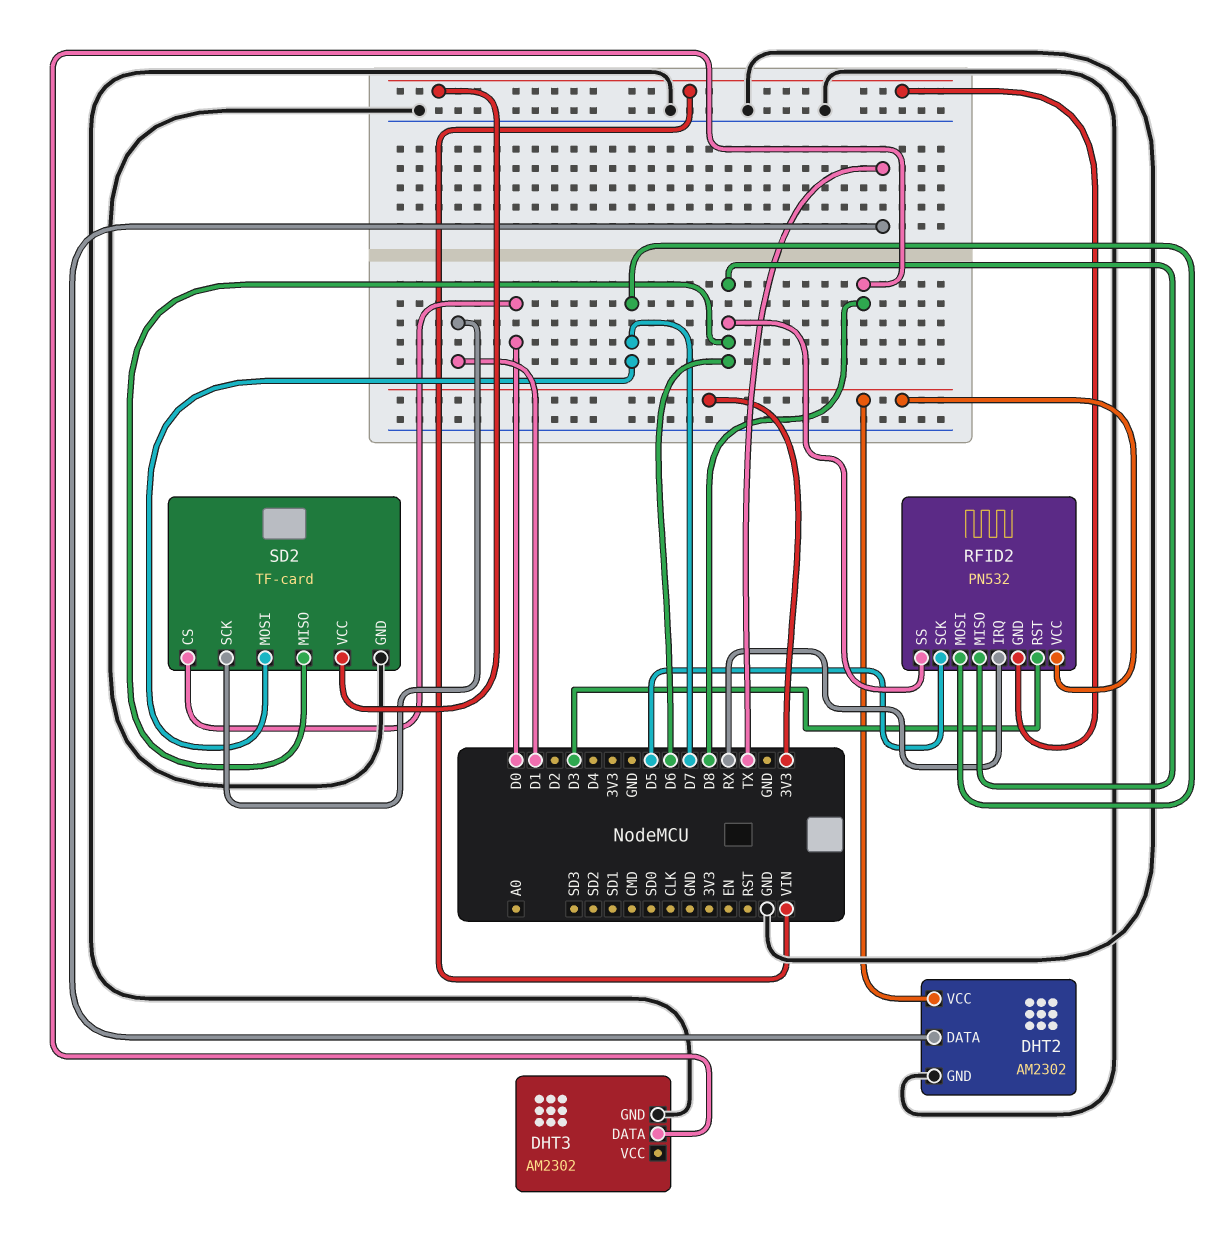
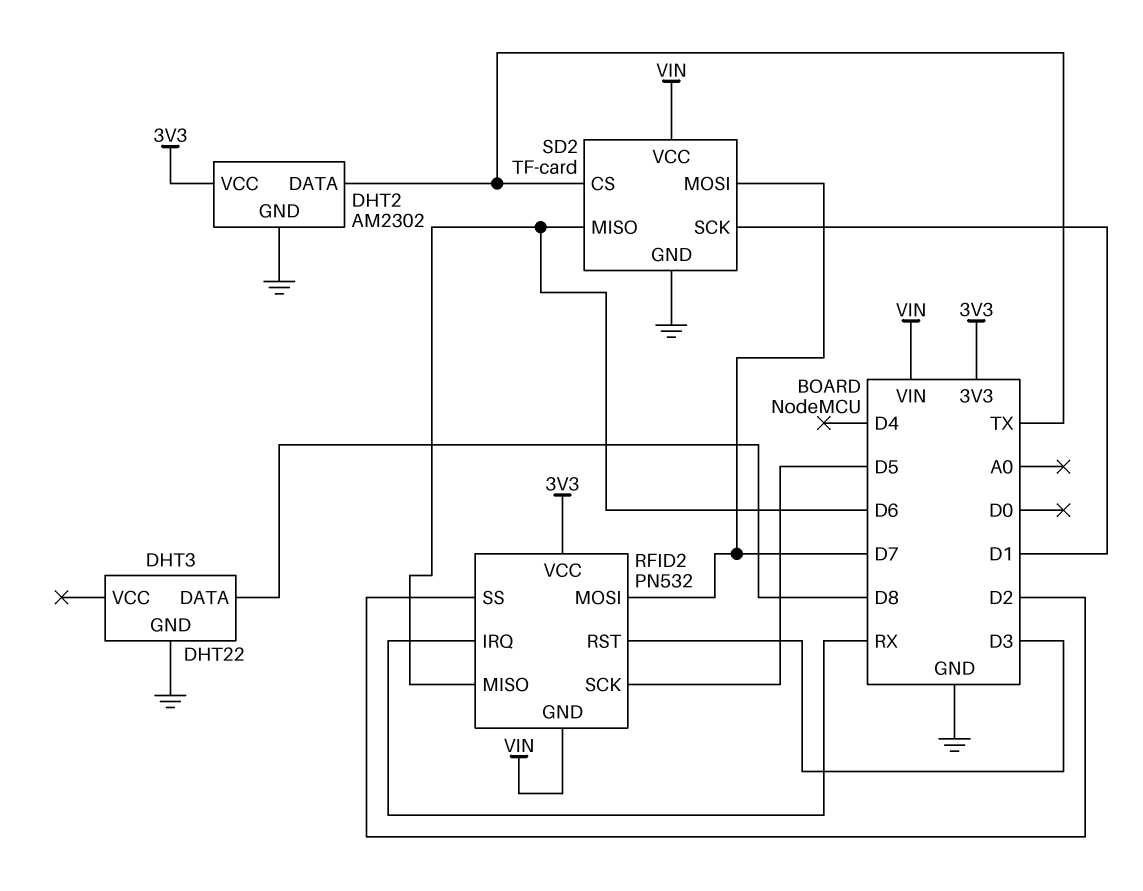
DHT3: AM2302 -> DHT22
RFID2 pin SS: D6 -> D2
SD2 pin CS: D0 -> TX

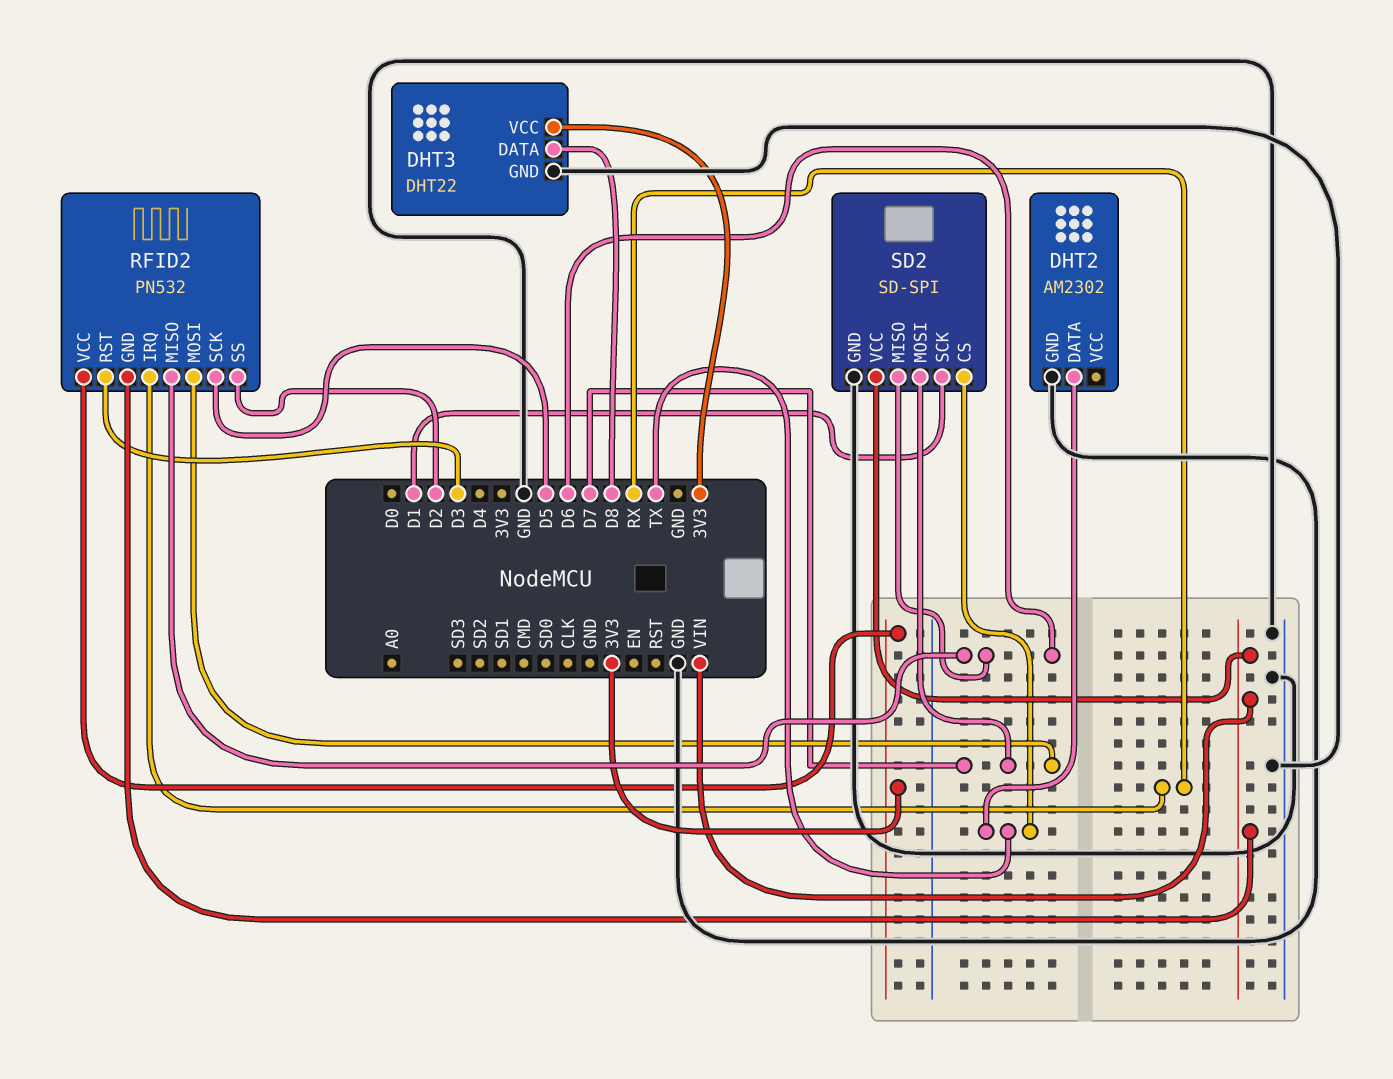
DHT2 pin VCC: 3V3 -> none
DHT3 pin VCC: none -> 3V3
SD2: TF-card -> SD-SPI

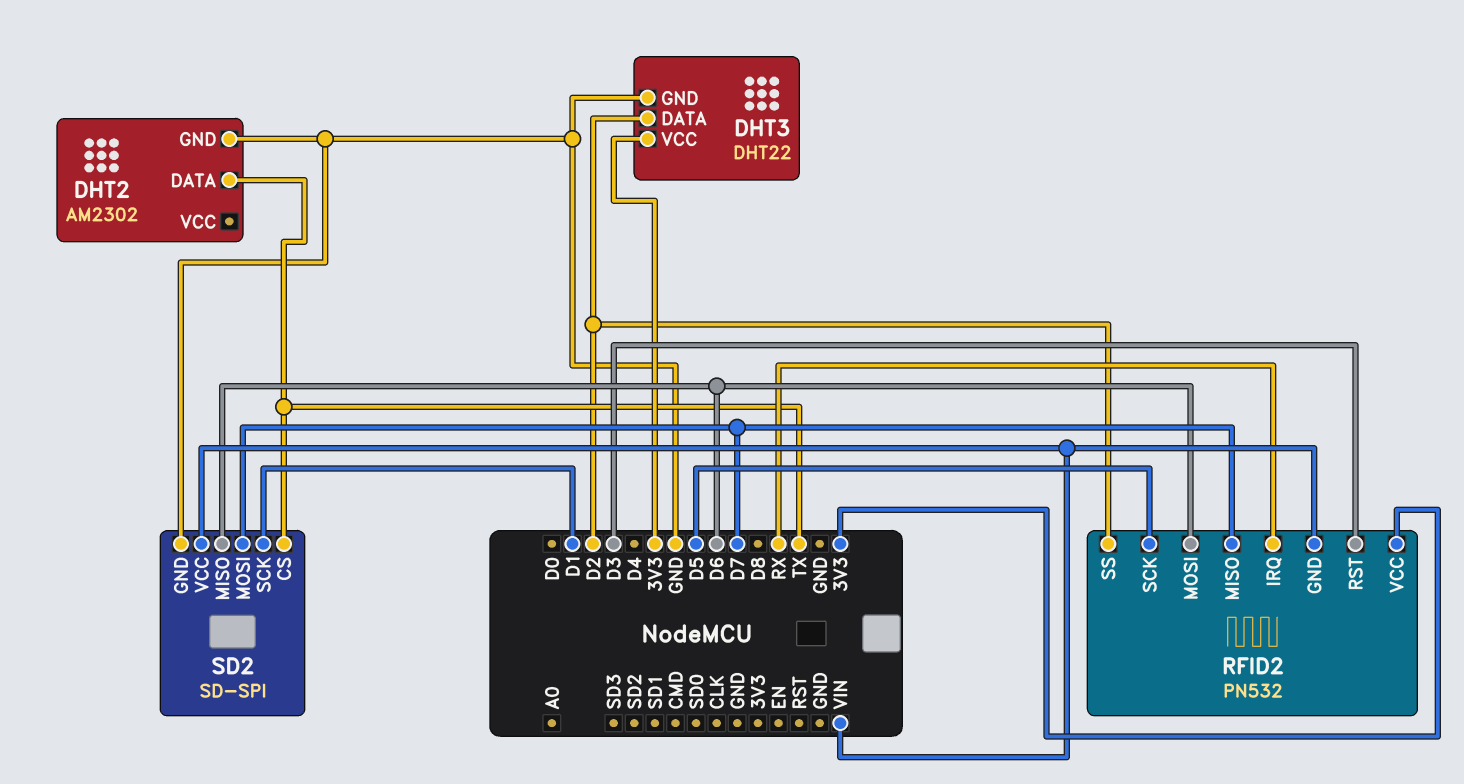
DHT3 pin DATA: D8 -> D2
RFID2 pin MISO: D6 -> D7
RFID2 pin MOSI: D7 -> D6

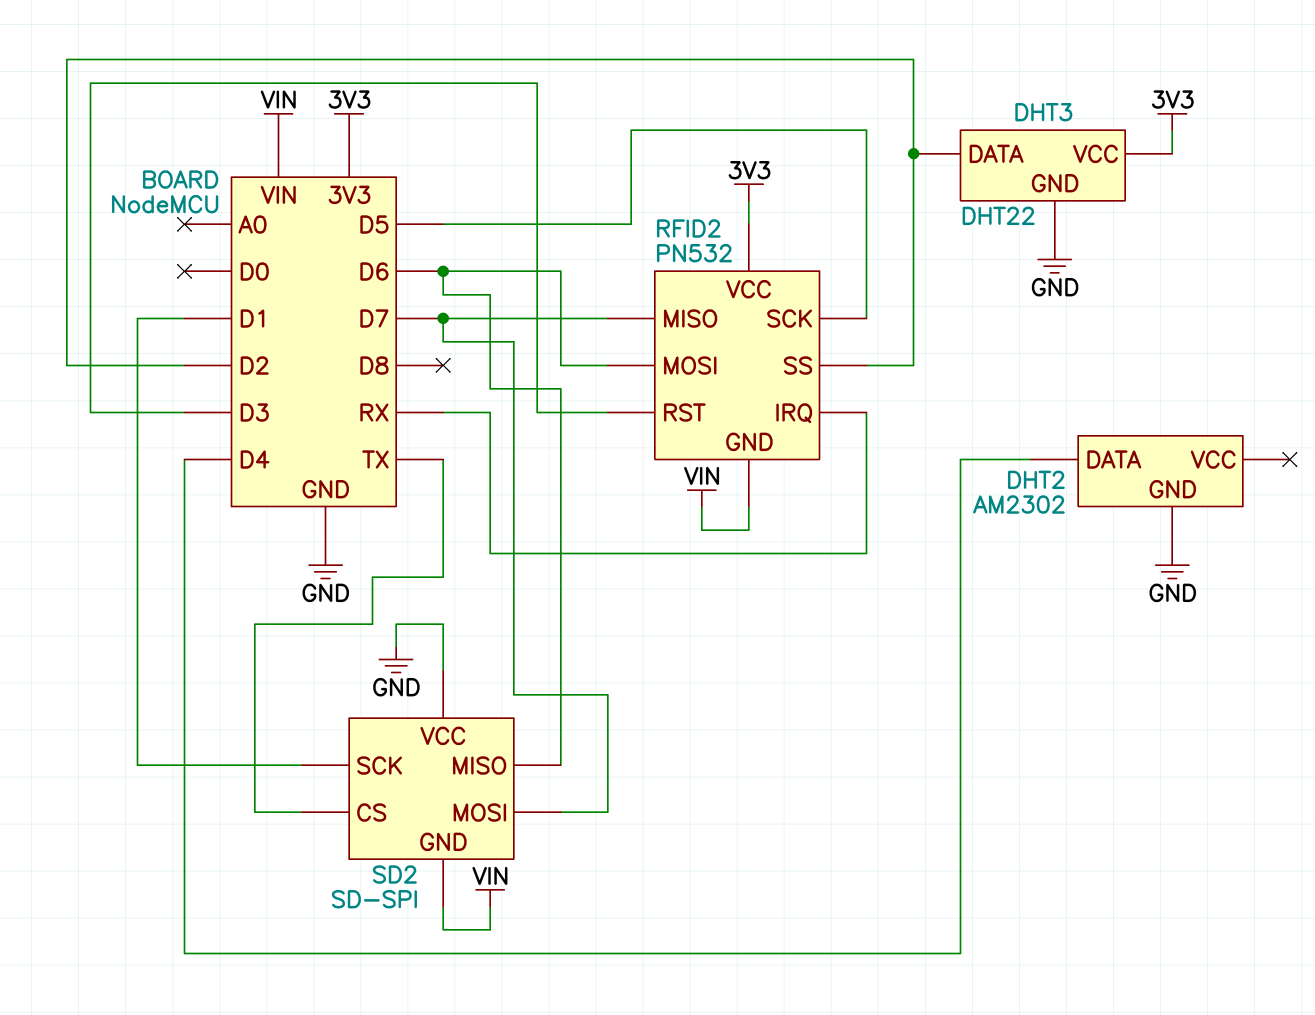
DHT2 pin DATA: TX -> D4
SD2 pin GND: GND -> VIN
SD2 pin VCC: VIN -> GND

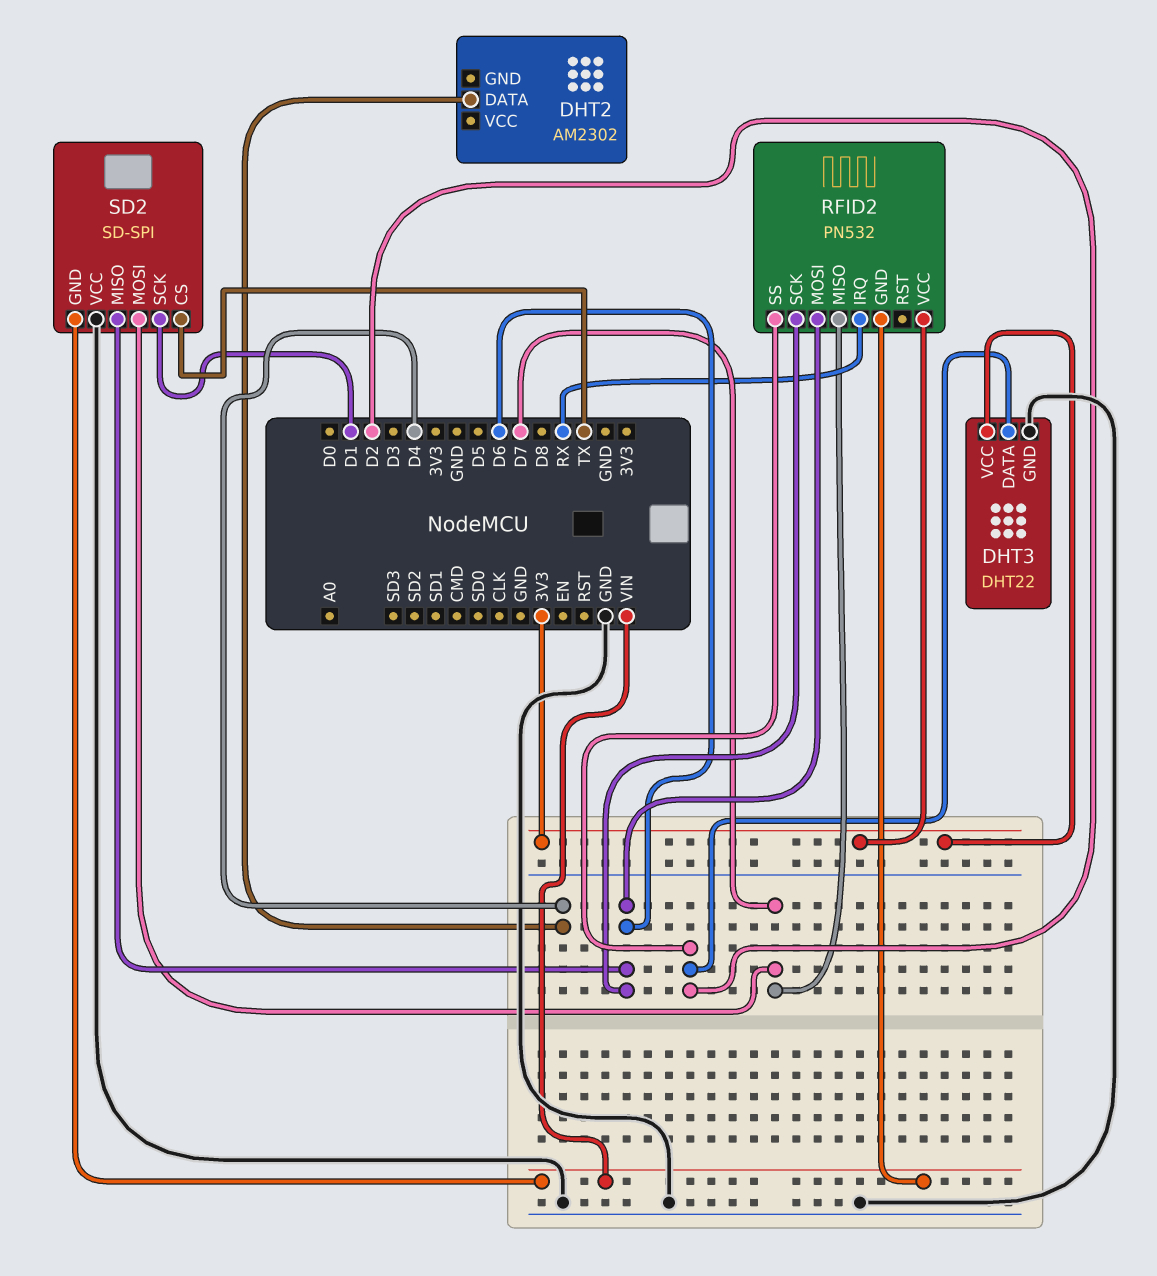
DHT2 pin GND: GND -> none
RFID2 pin RST: D3 -> none
RFID2 pin SCK: D5 -> D6

